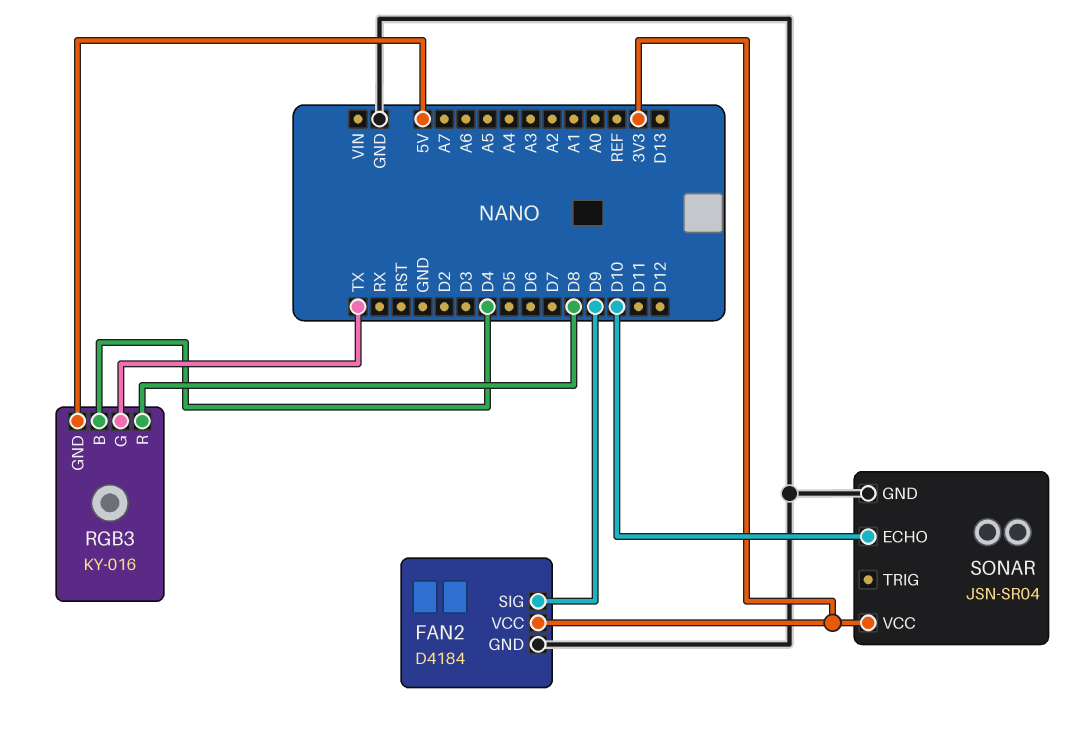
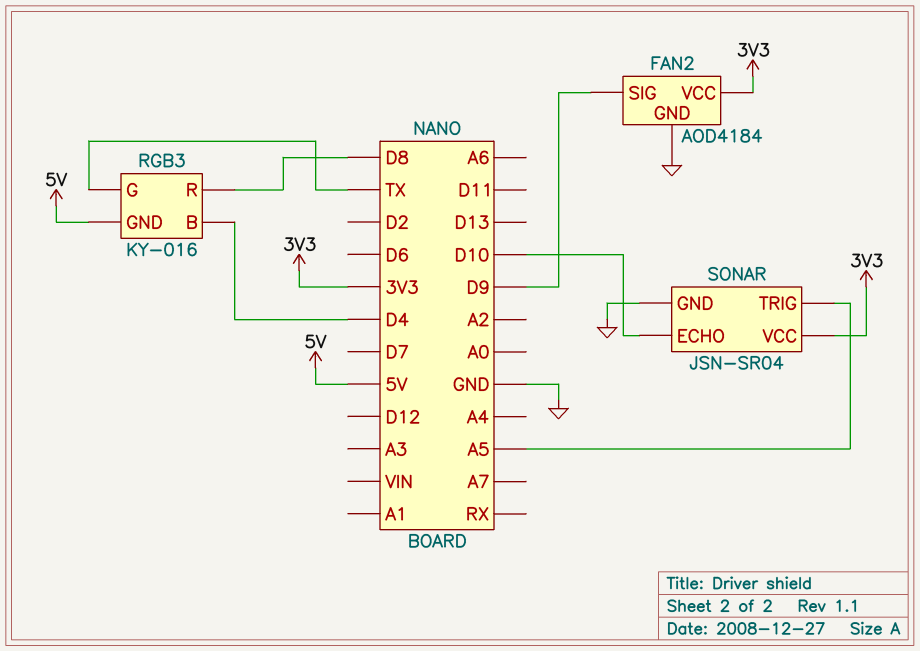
FAN2: D4184 -> AOD4184
SONAR pin TRIG: none -> A5

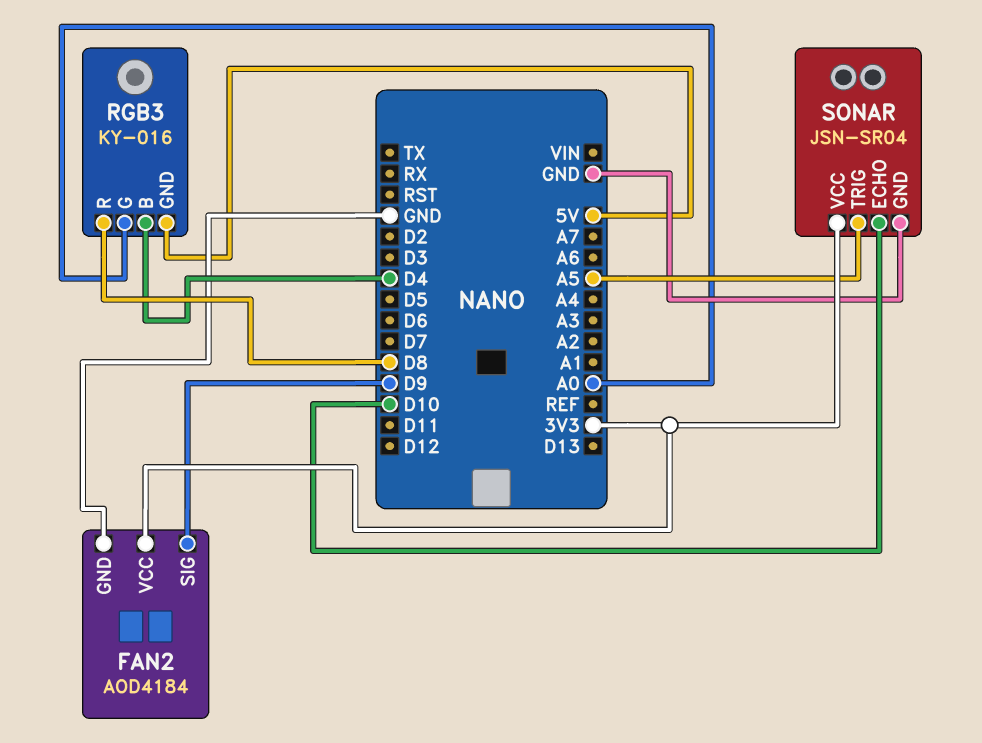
RGB3 pin G: TX -> A0

